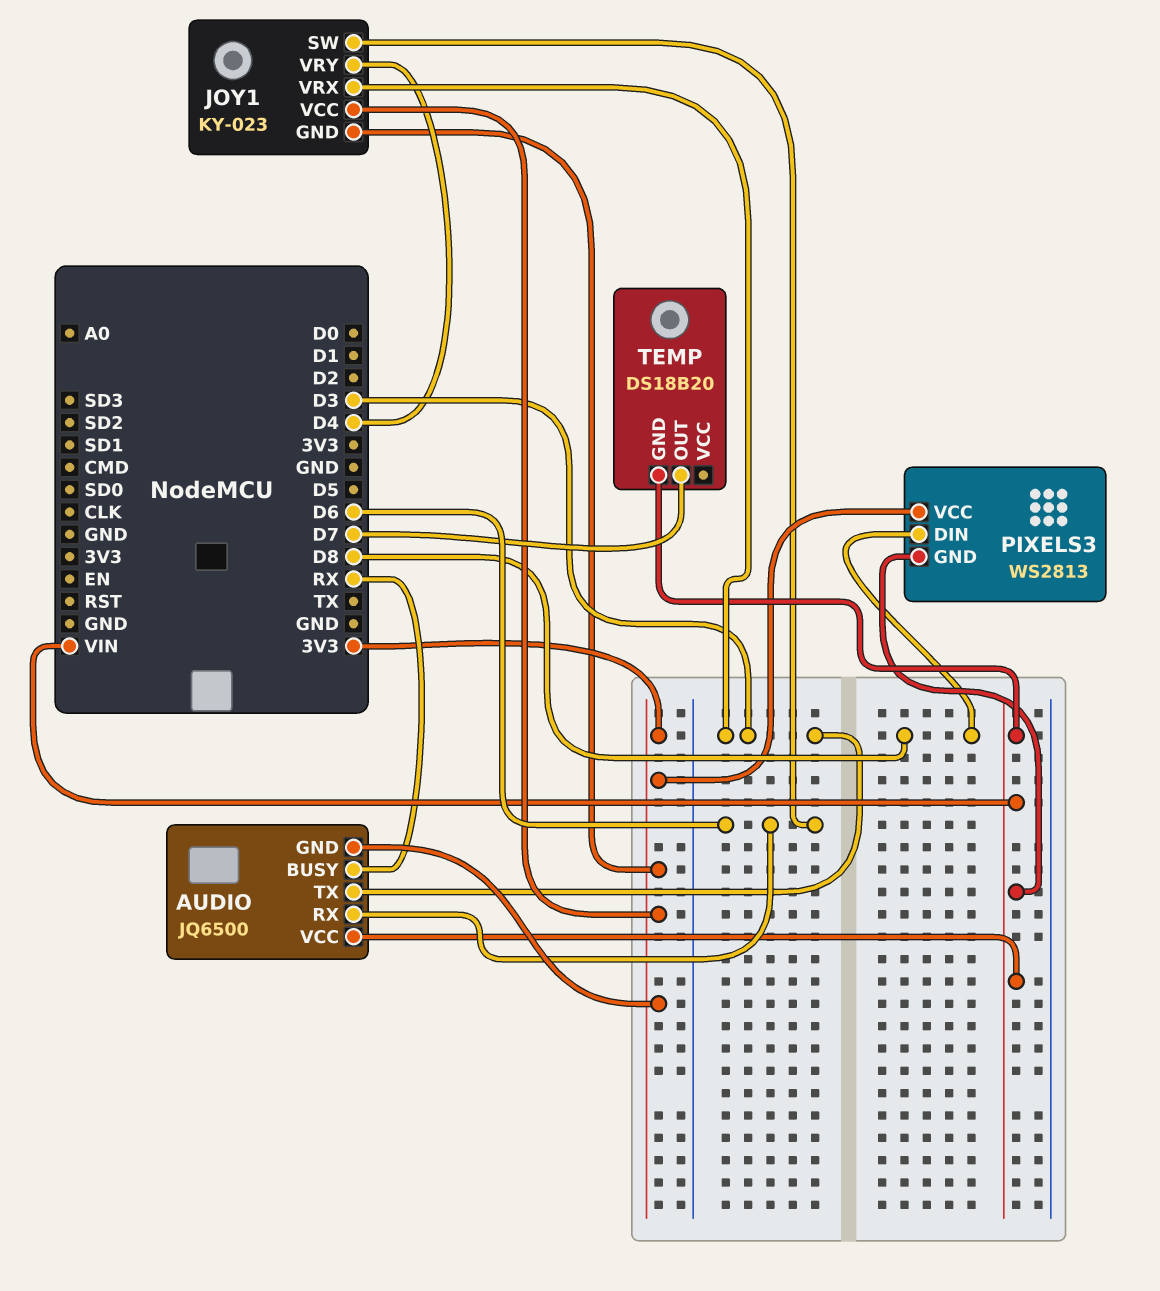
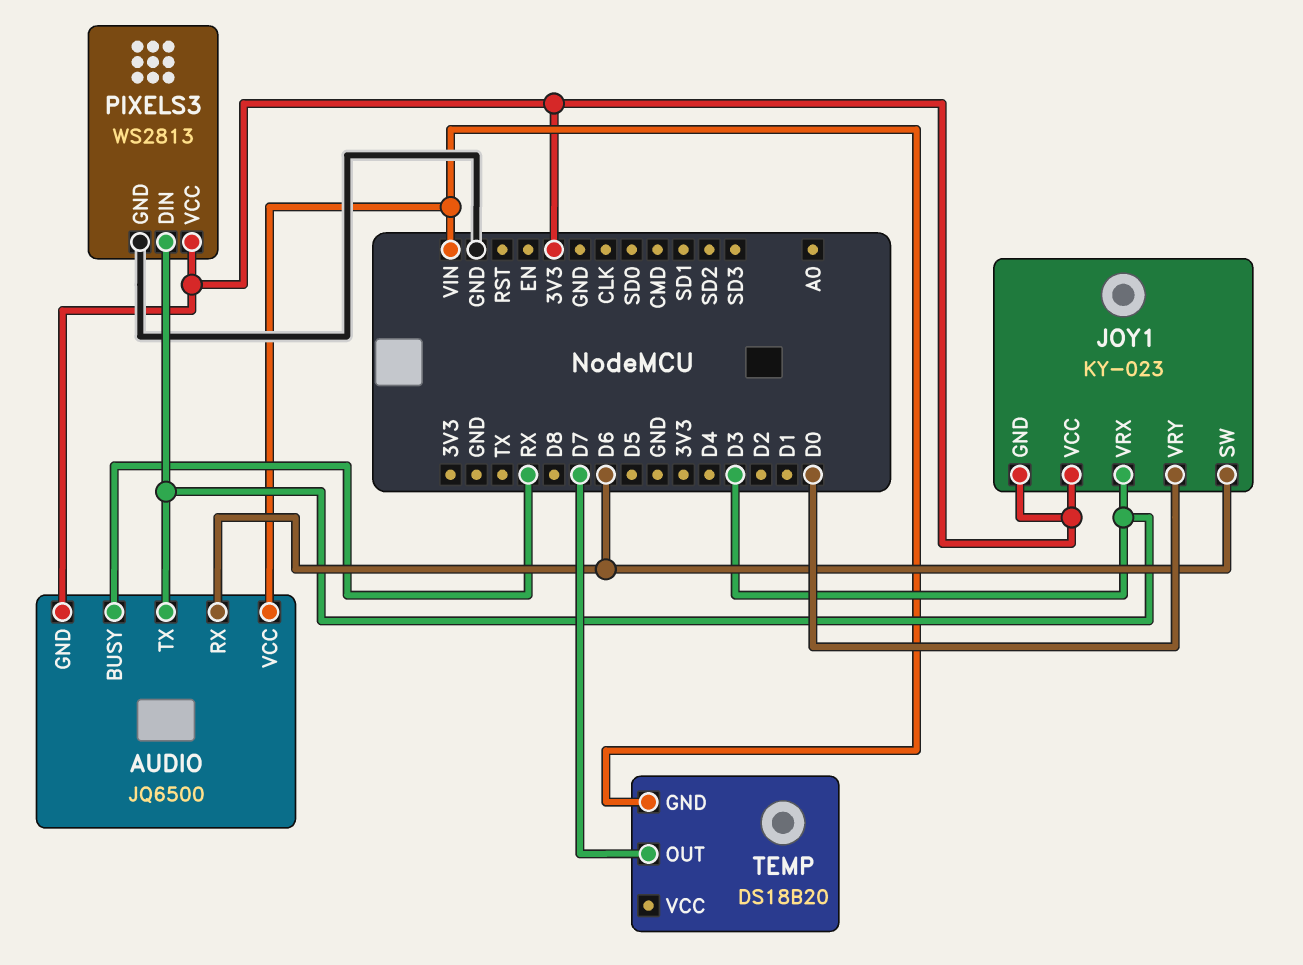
JOY1 pin VRY: D4 -> D0
PIXELS3 pin DIN: D8 -> D3
PIXELS3 pin GND: VIN -> GND

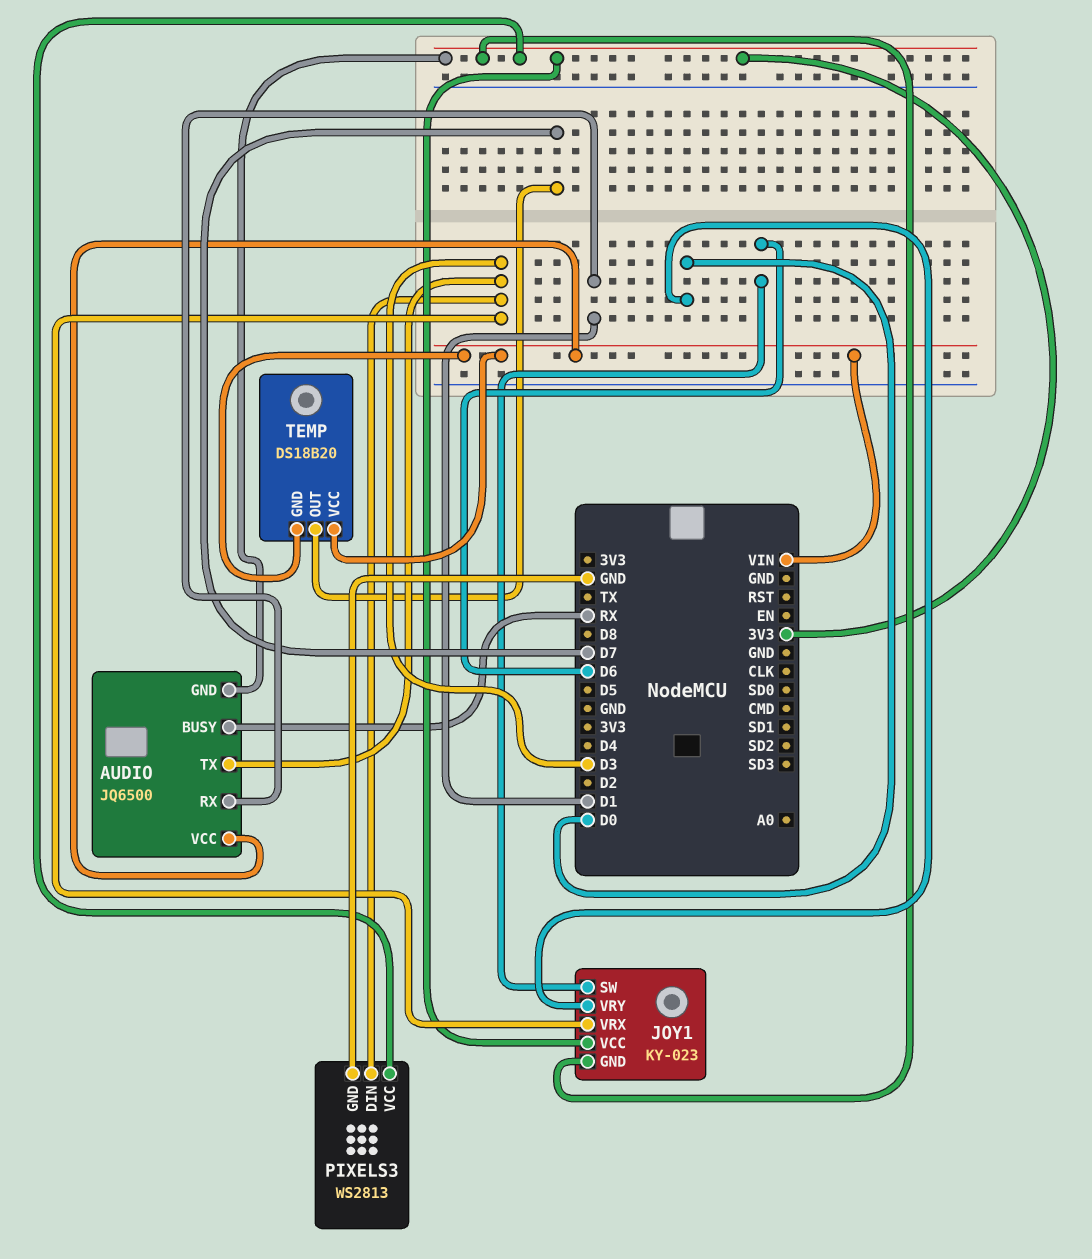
AUDIO pin RX: D6 -> D1
TEMP pin VCC: none -> VIN

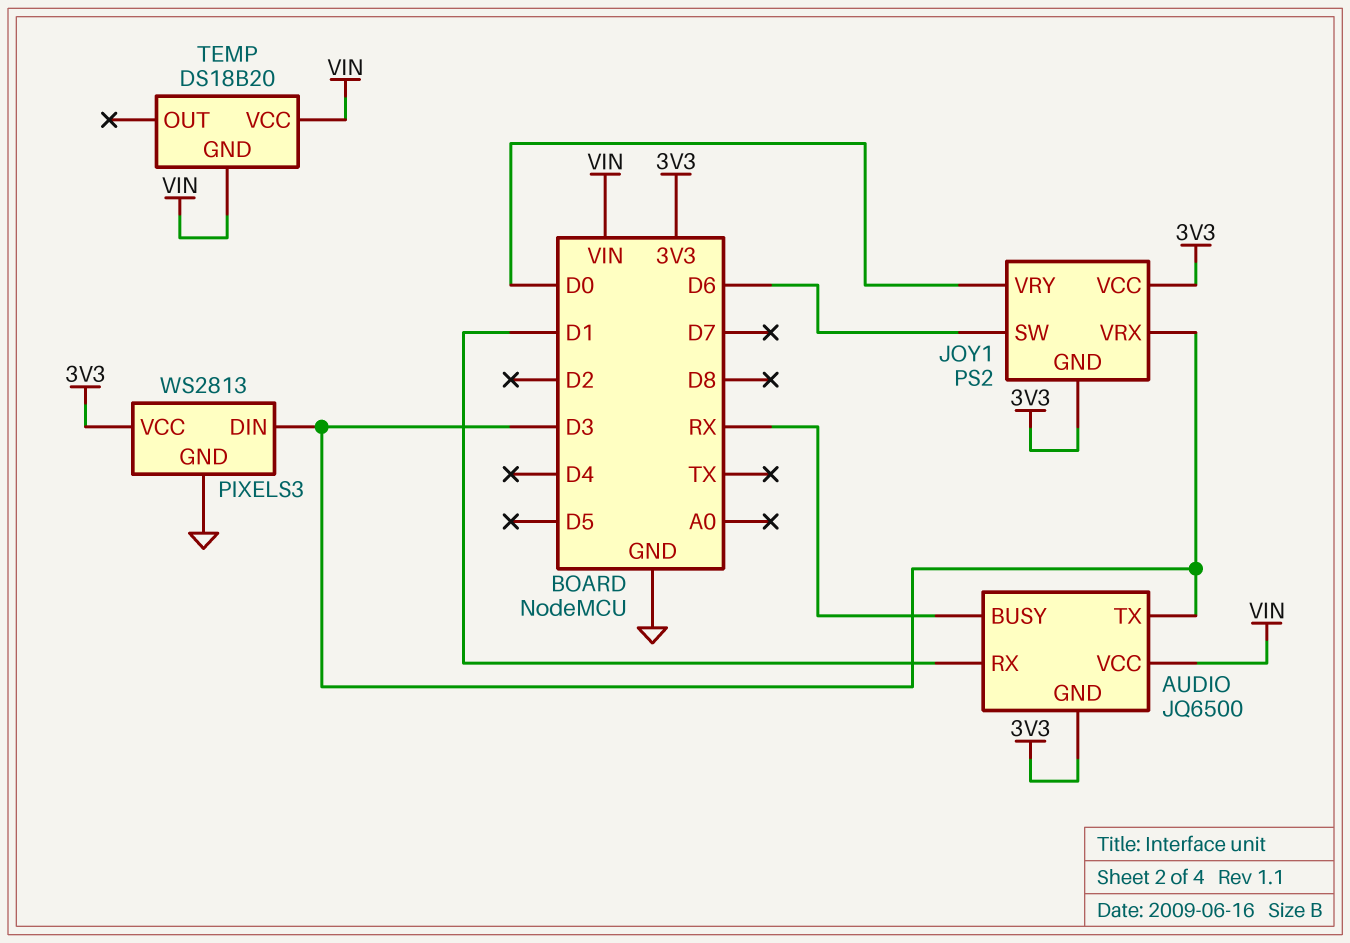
JOY1: KY-023 -> PS2
TEMP pin OUT: D7 -> none

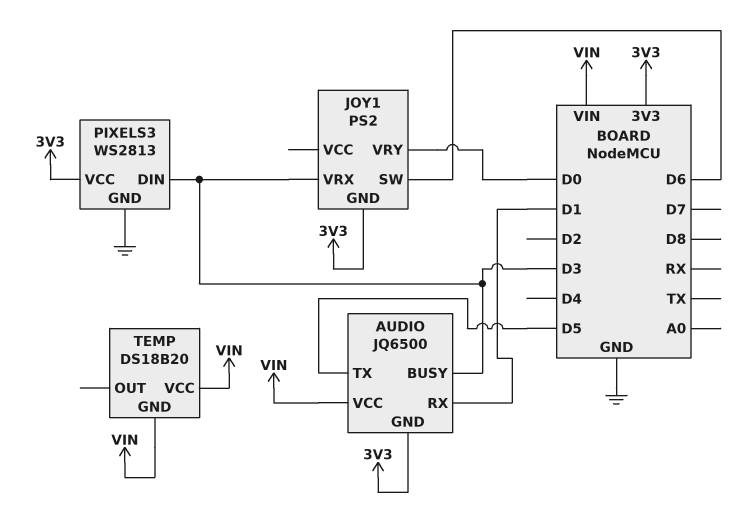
AUDIO pin BUSY: RX -> D3
AUDIO pin TX: D3 -> D5
JOY1 pin VCC: 3V3 -> none

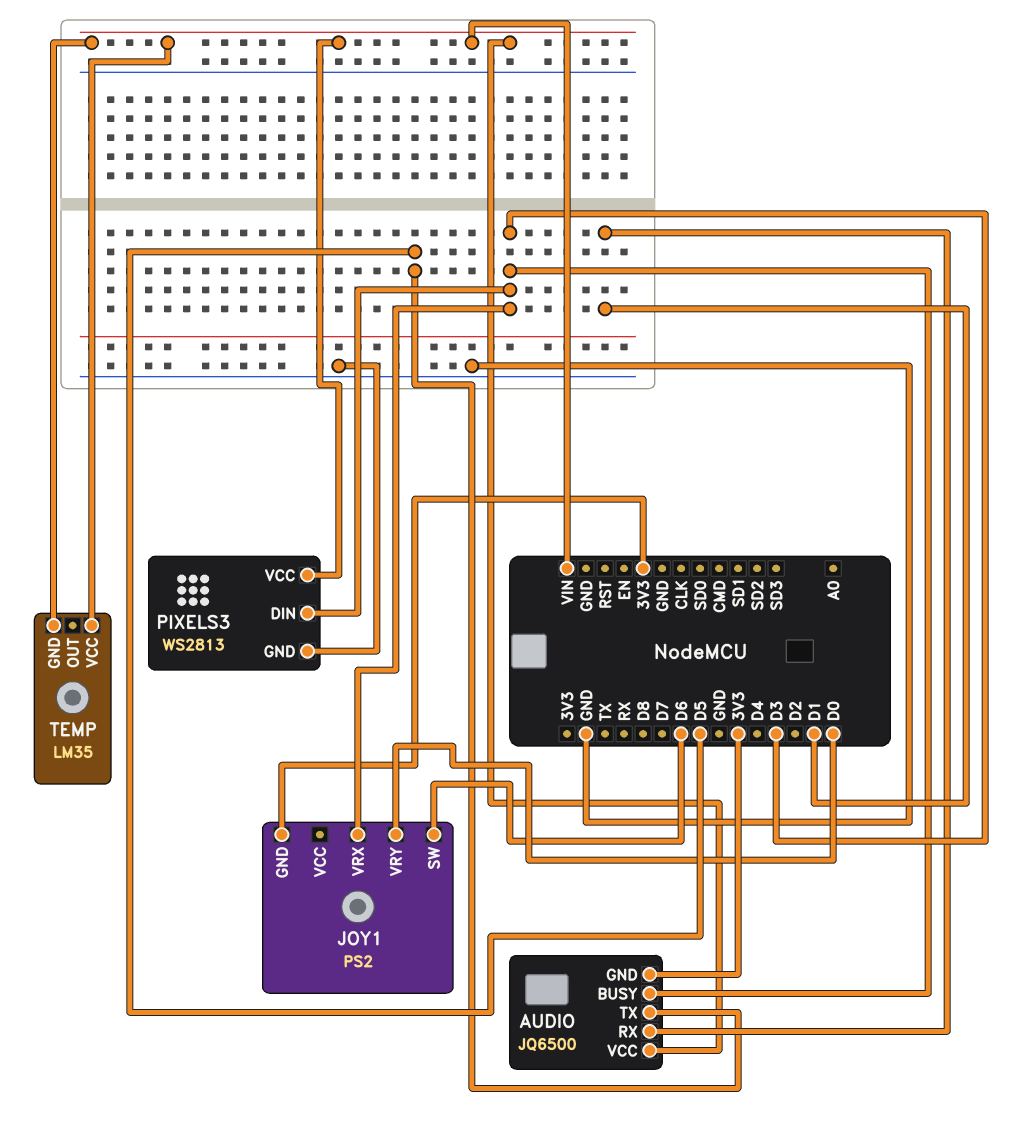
PIXELS3 pin VCC: 3V3 -> VIN
TEMP: DS18B20 -> LM35

